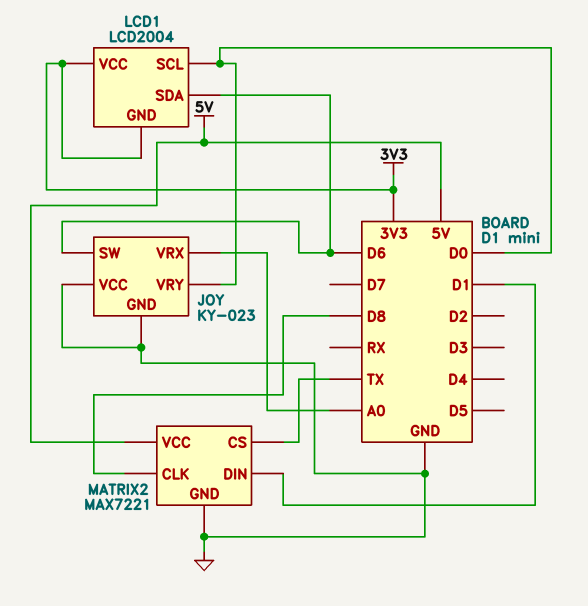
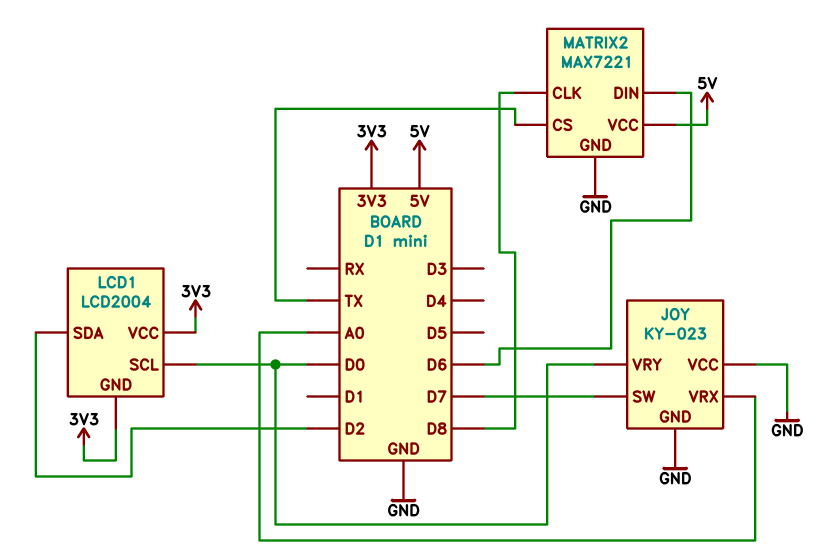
JOY pin SW: D6 -> D7
LCD1 pin SDA: D6 -> D2
MATRIX2 pin DIN: D1 -> D6

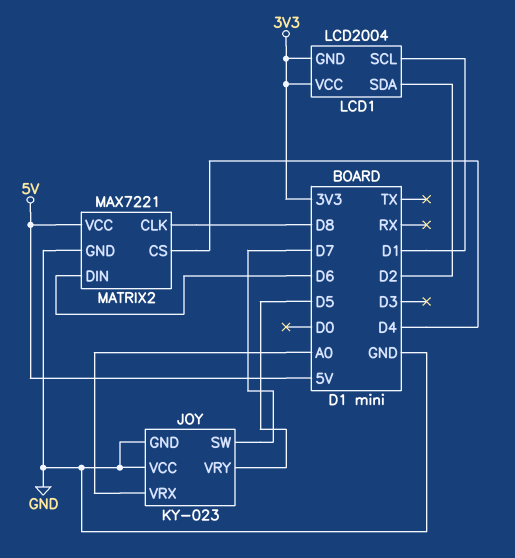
JOY pin VRY: D0 -> D5
LCD1 pin SCL: D0 -> D1
MATRIX2 pin CS: TX -> D4

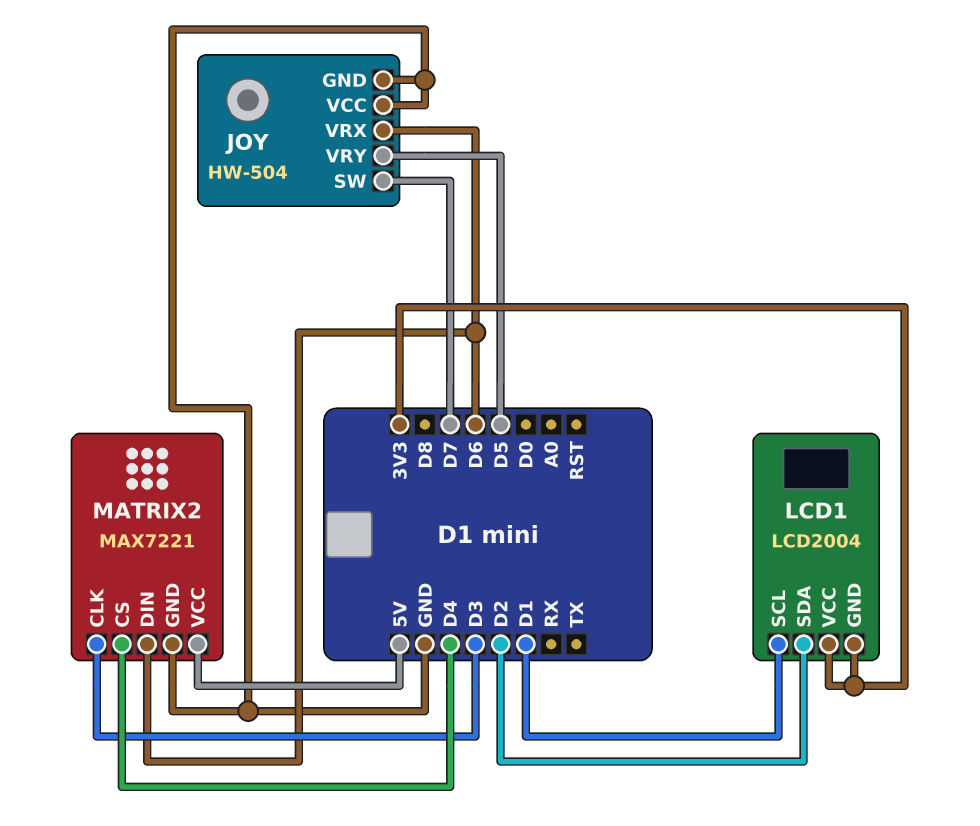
JOY: KY-023 -> HW-504
JOY pin VRX: A0 -> D6
MATRIX2 pin CLK: D8 -> D3

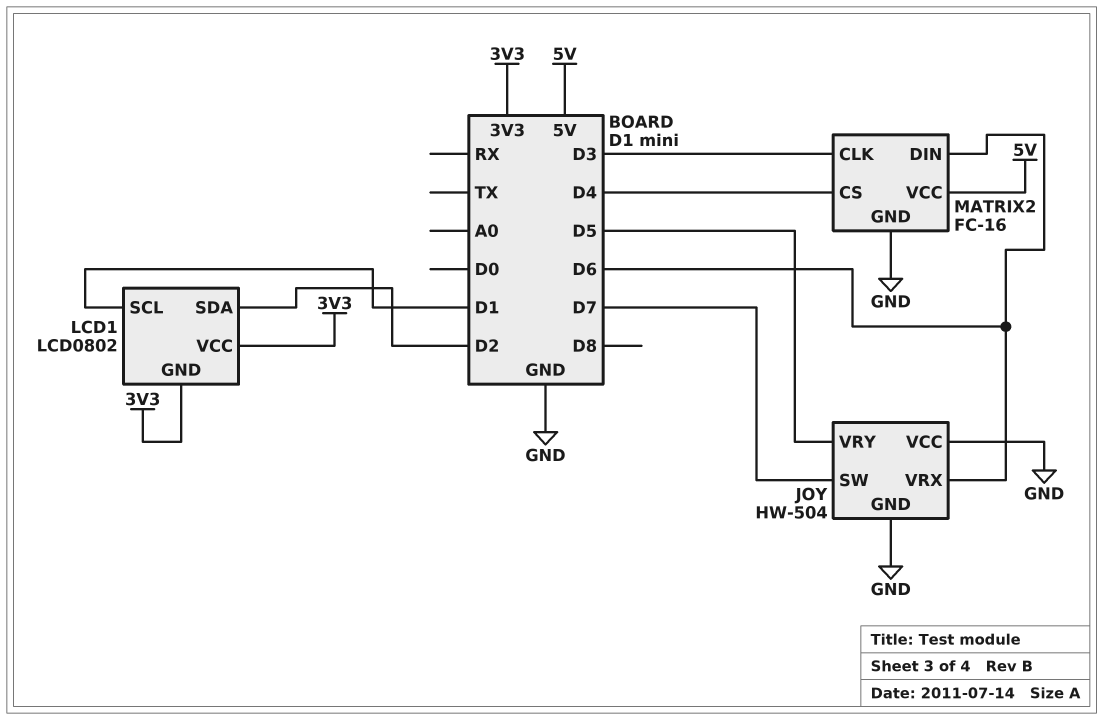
LCD1: LCD2004 -> LCD0802
MATRIX2: MAX7221 -> FC-16

